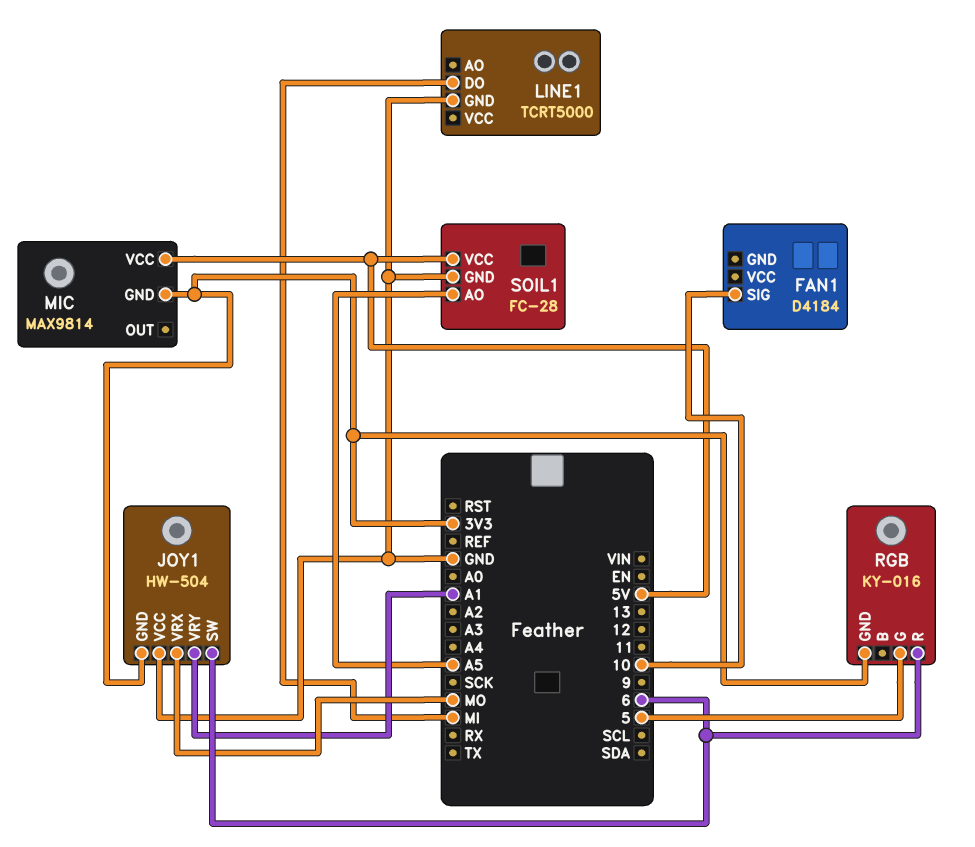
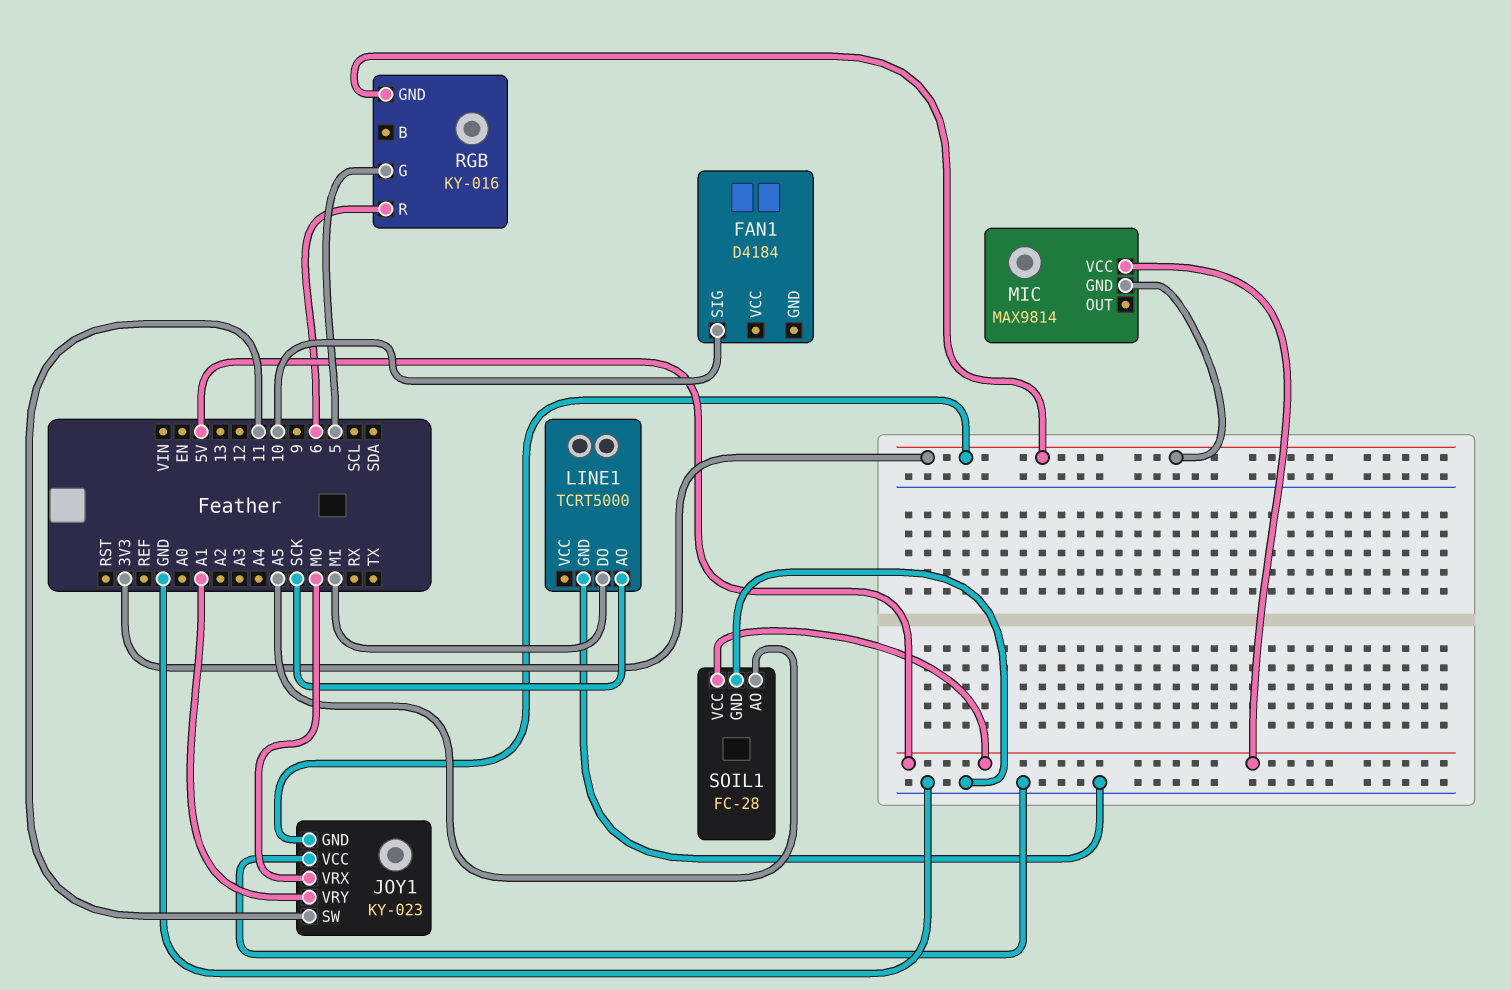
JOY1: HW-504 -> KY-023
JOY1 pin SW: 6 -> 11
LINE1 pin AO: none -> SCK

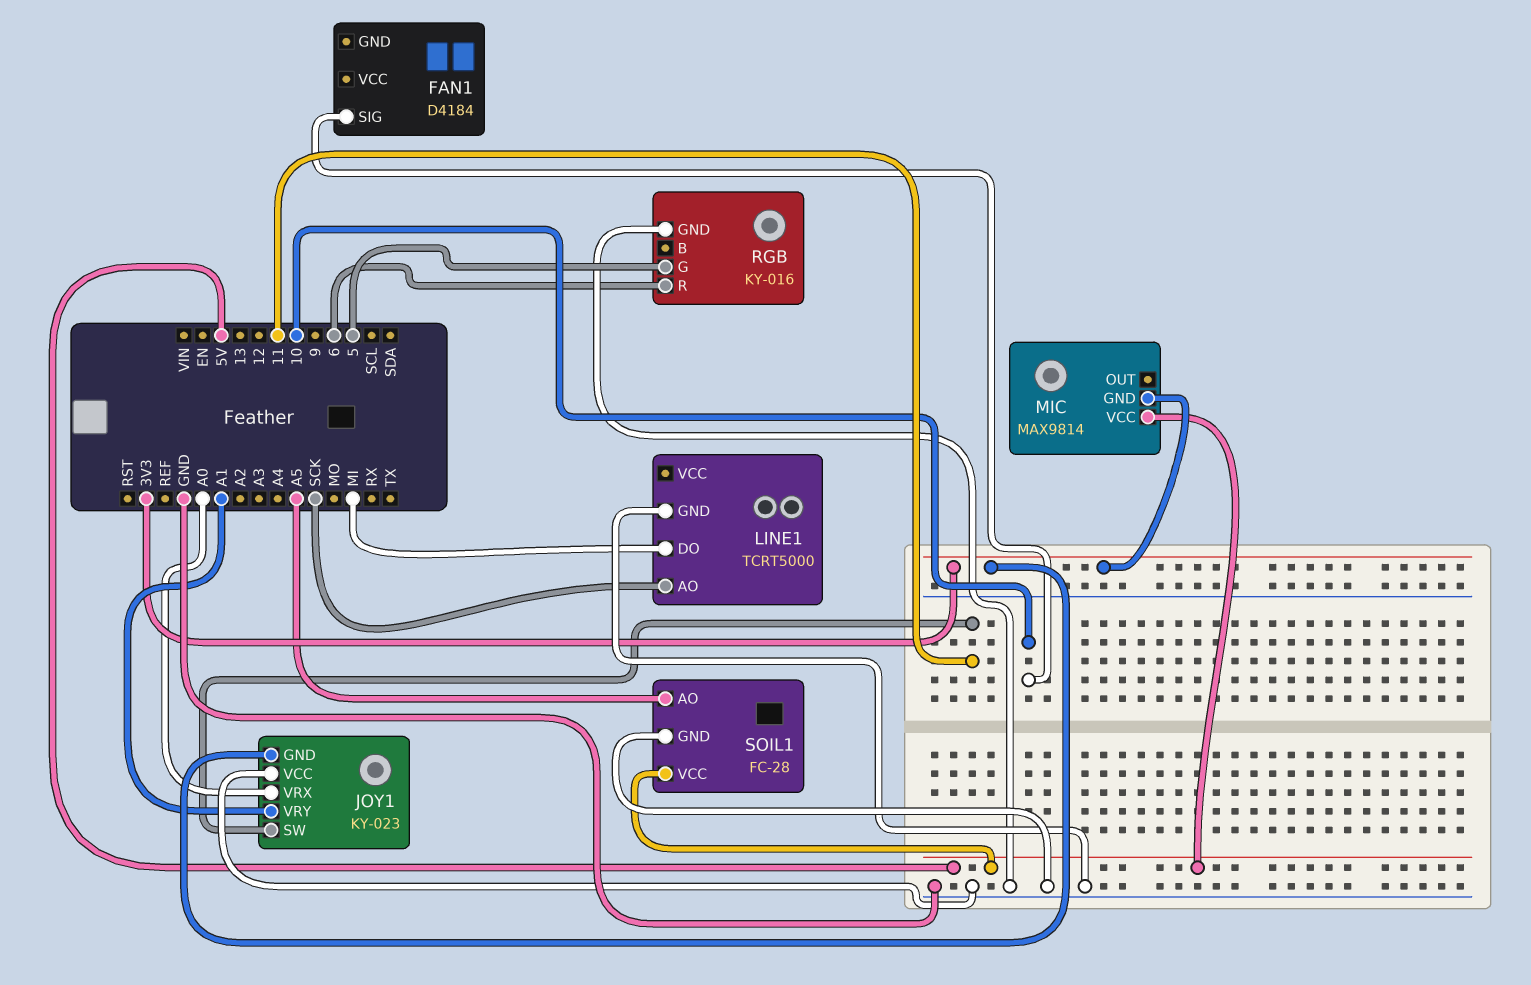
JOY1 pin VRX: MO -> A0
RGB pin GND: 3V3 -> GND

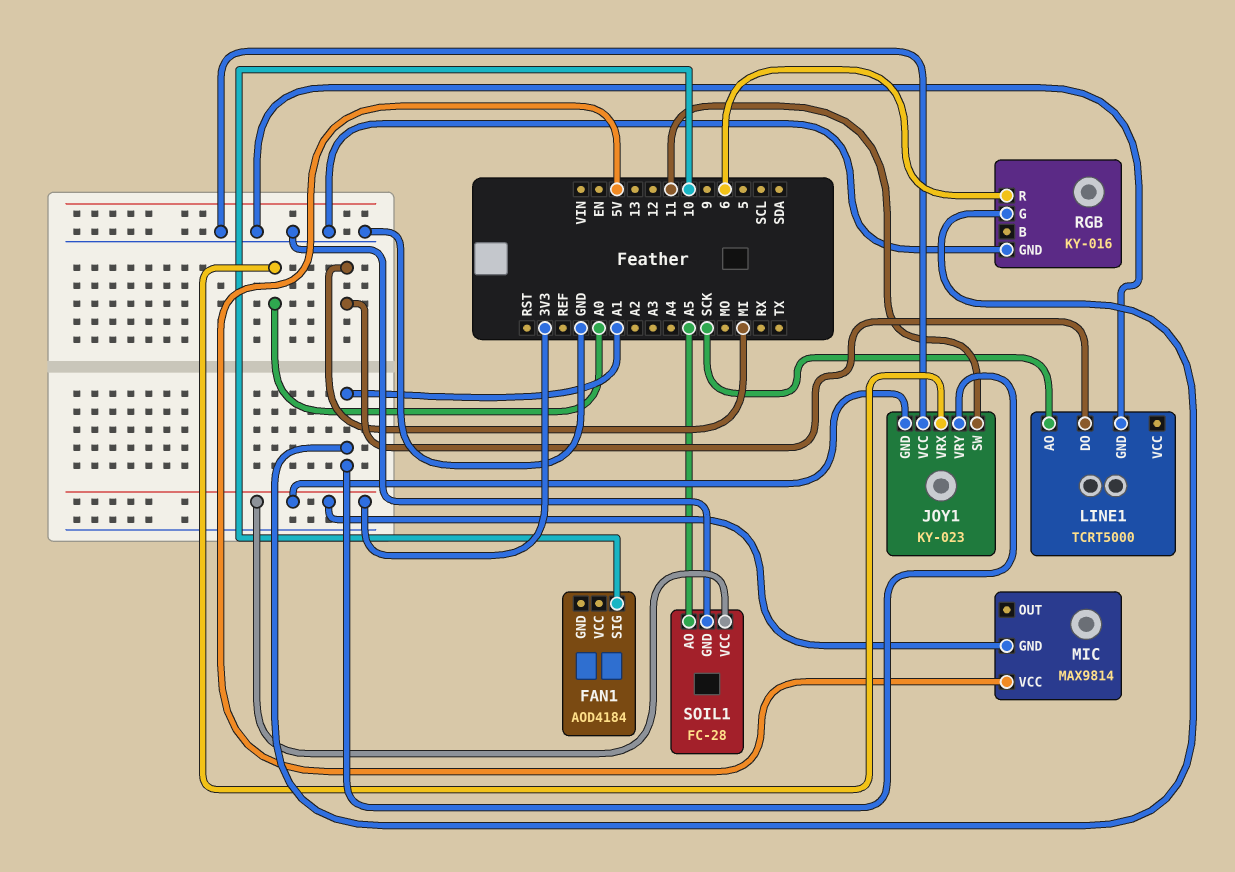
FAN1: D4184 -> AOD4184
RGB pin G: 5 -> A1
SOIL1 pin VCC: 5V -> 3V3

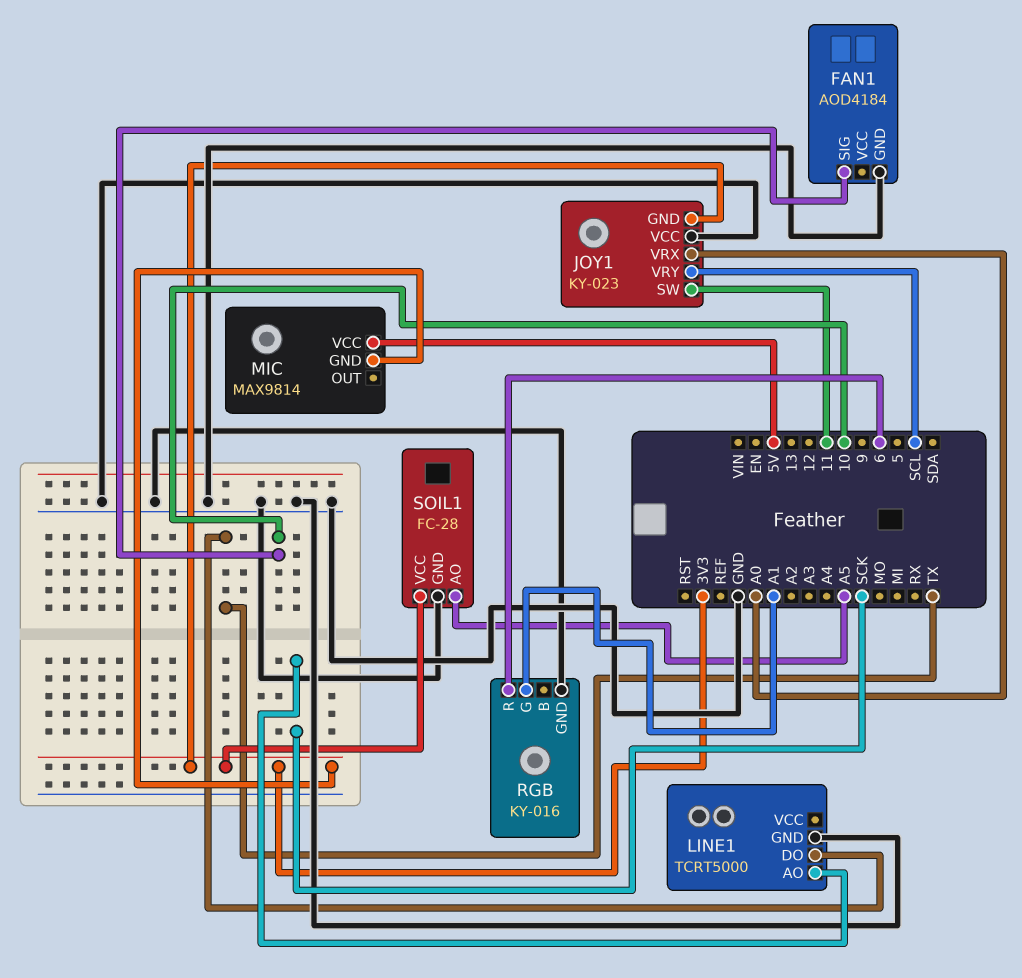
FAN1 pin GND: none -> GND
JOY1 pin VRY: A1 -> SCL
LINE1 pin DO: MI -> TX

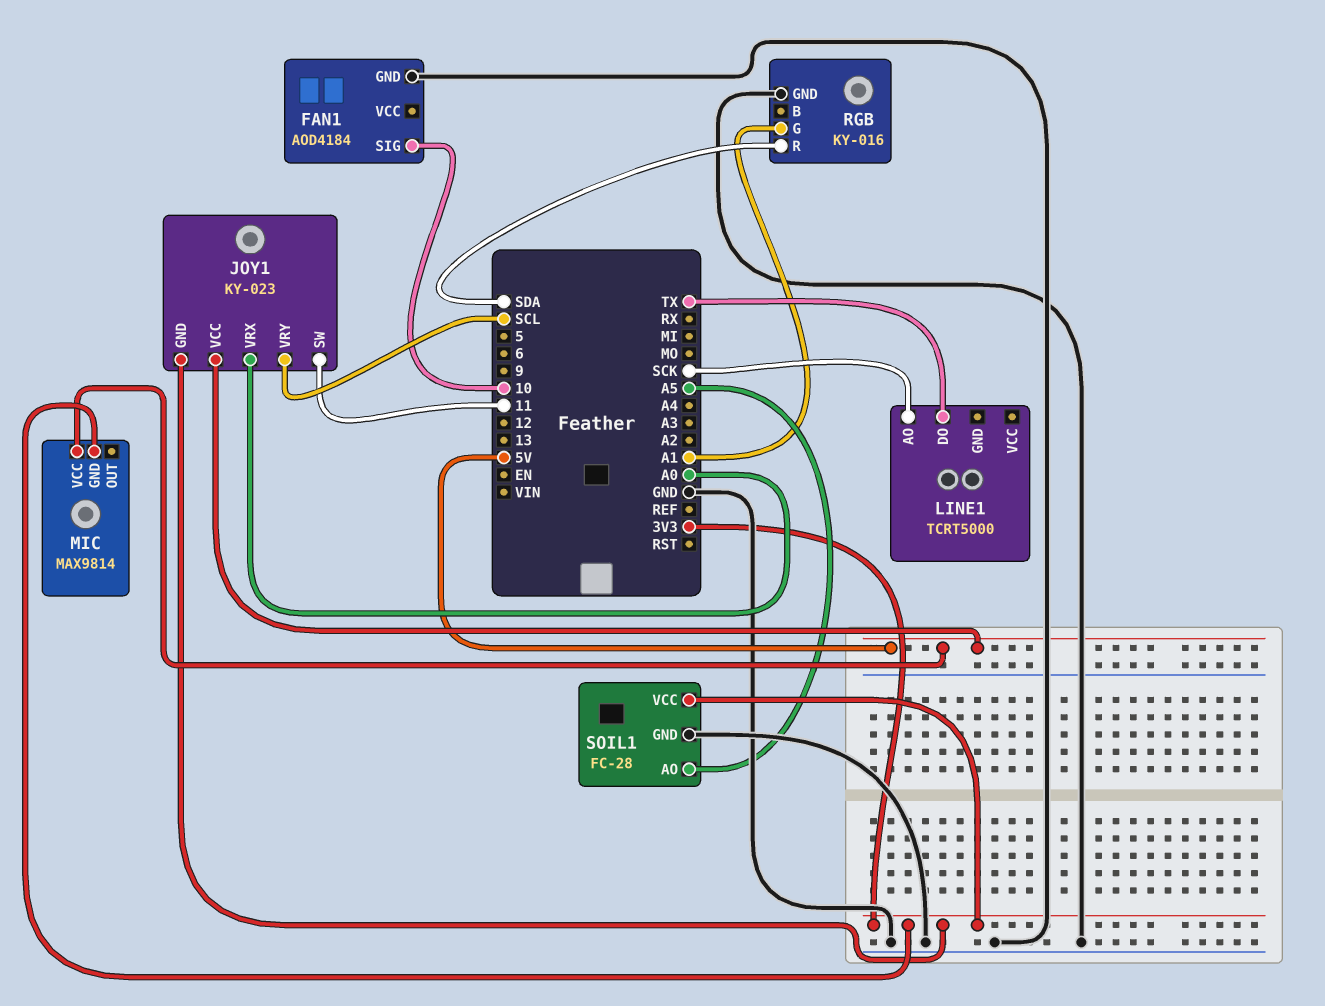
JOY1 pin VCC: GND -> 5V
LINE1 pin GND: GND -> none
RGB pin R: 6 -> SDA

